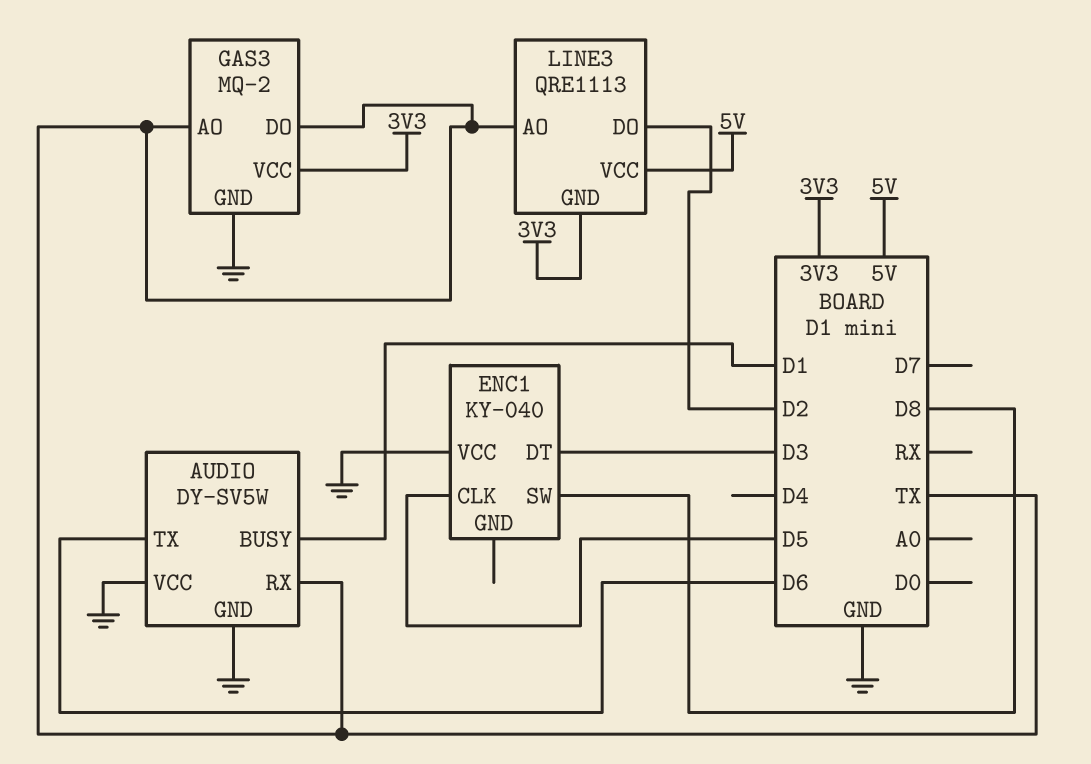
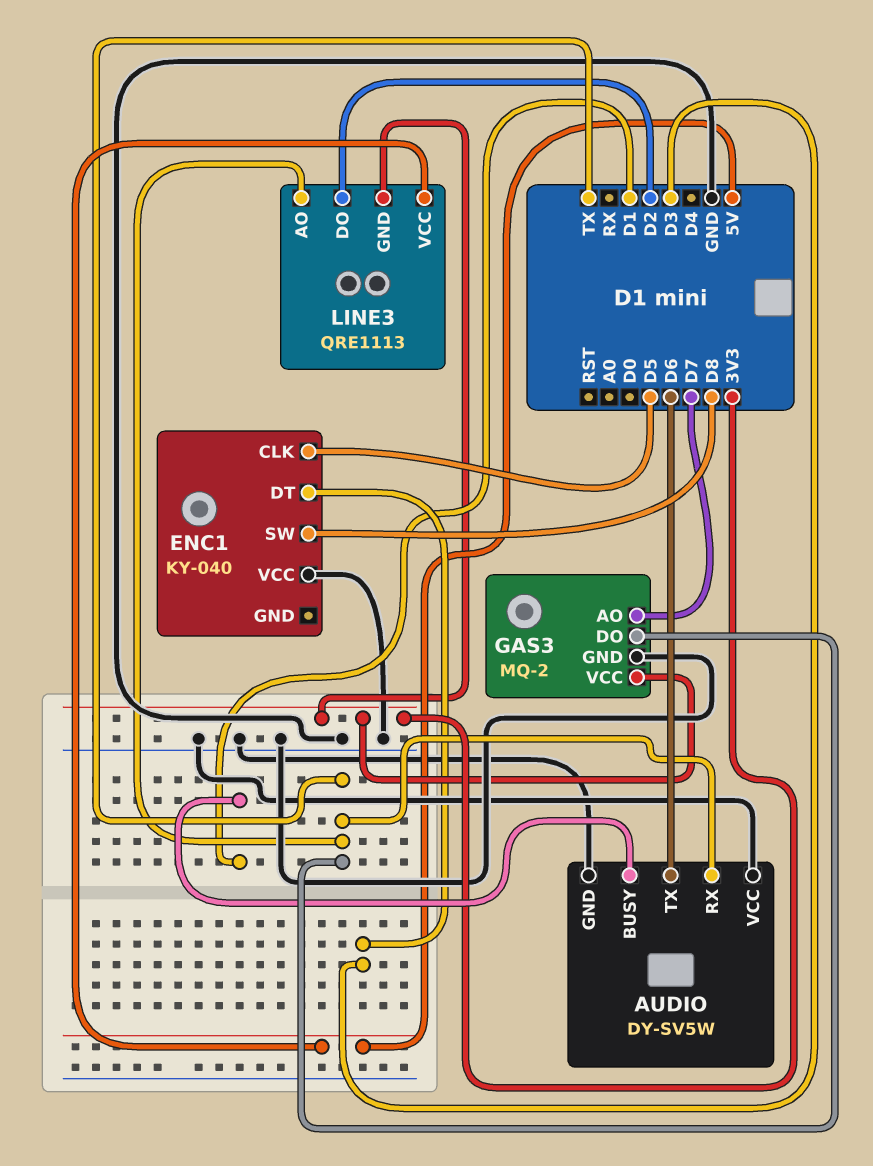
GAS3 pin AO: TX -> D7

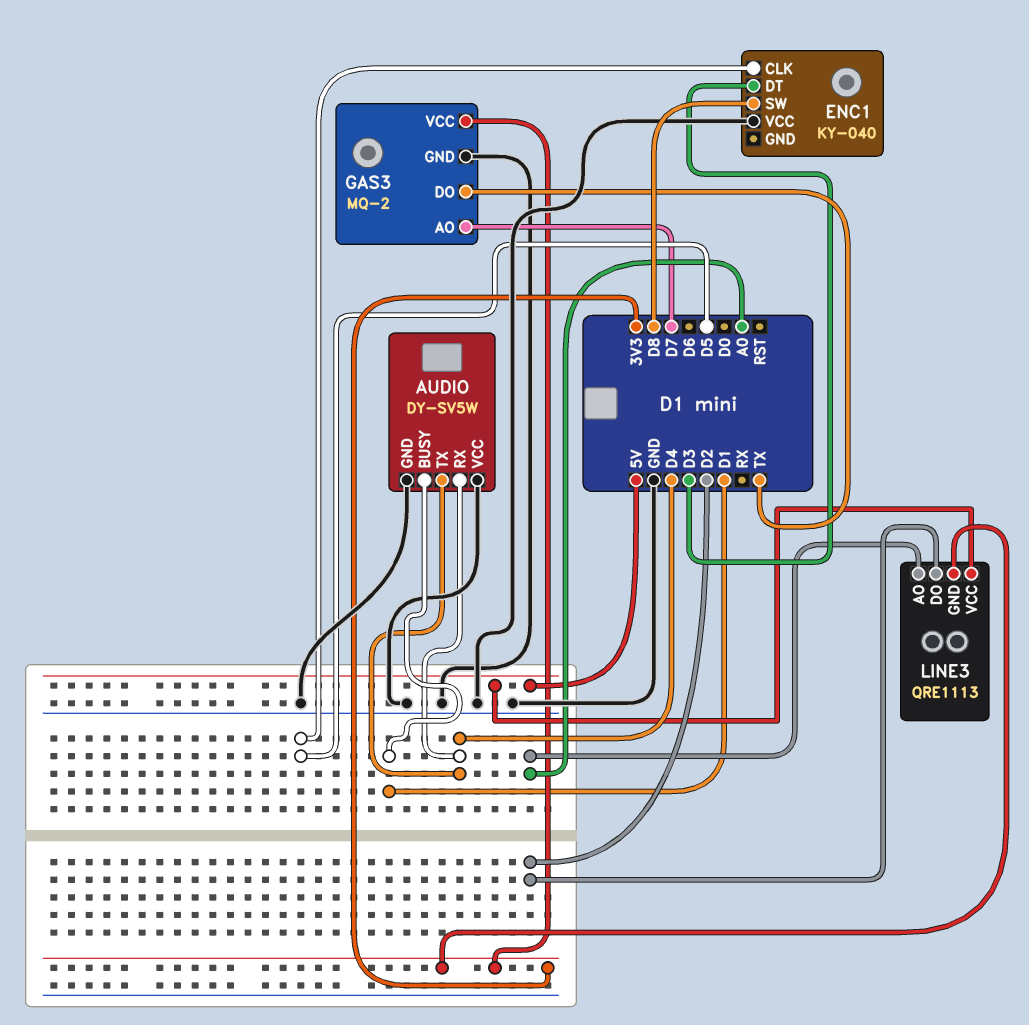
AUDIO pin RX: TX -> D4
AUDIO pin TX: D6 -> D4
LINE3 pin AO: TX -> A0

